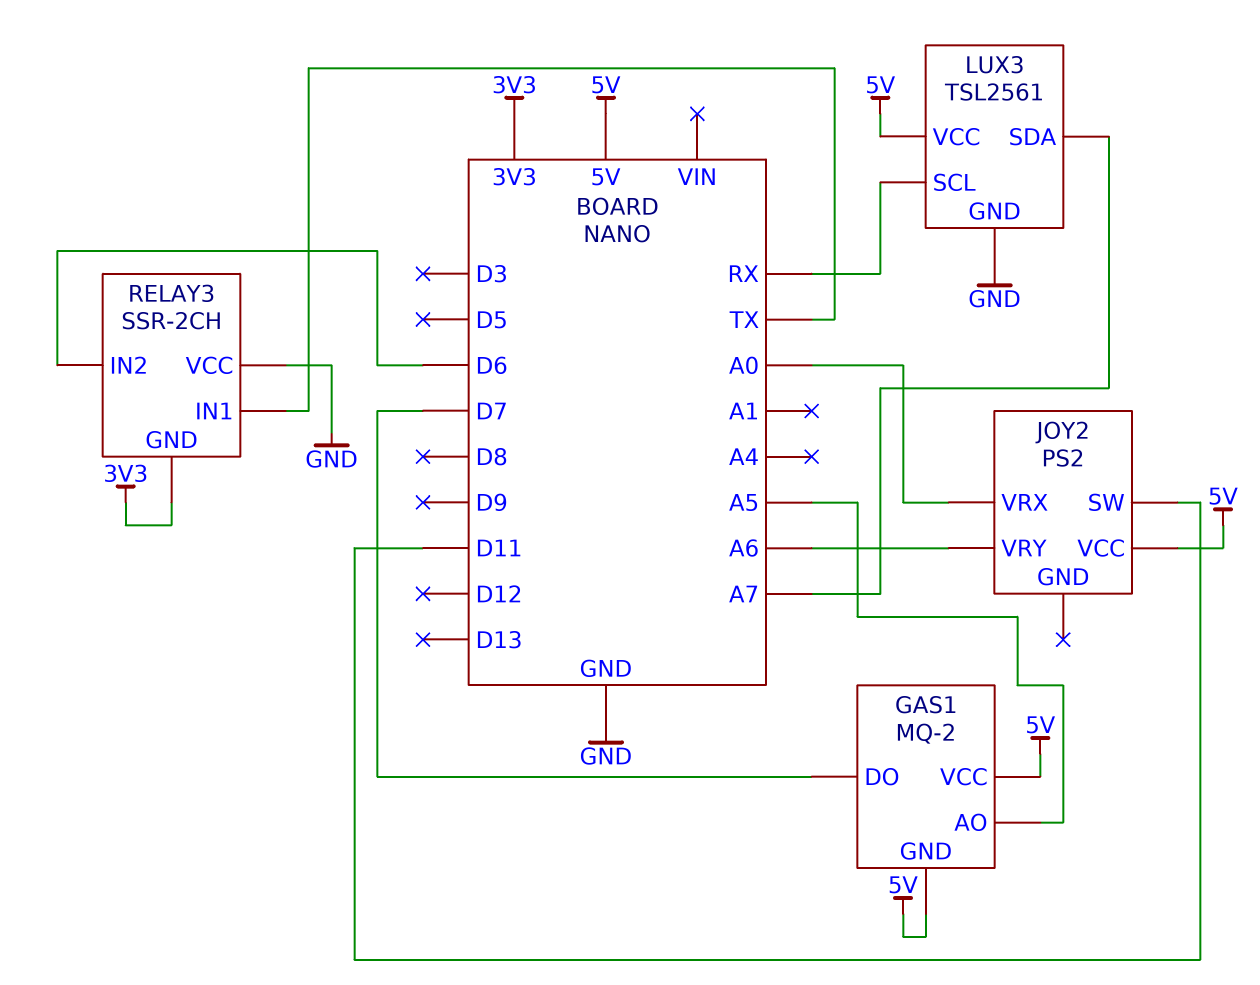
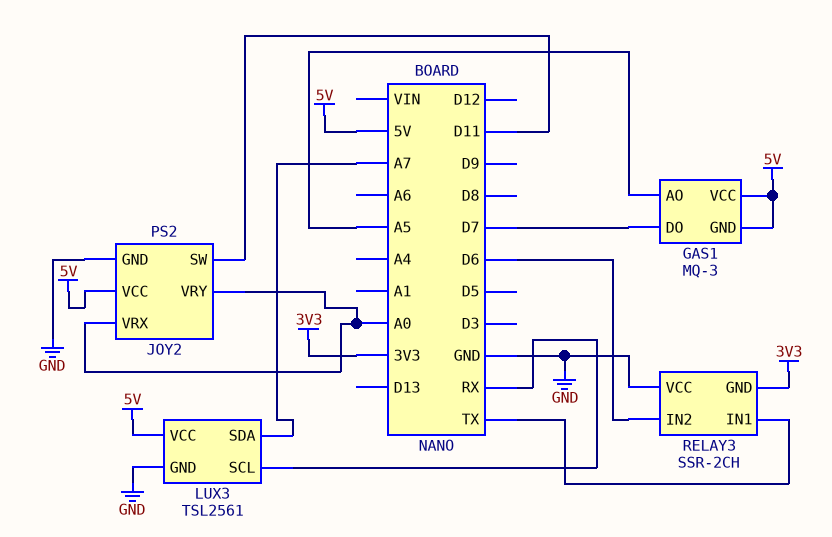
GAS1: MQ-2 -> MQ-3
JOY2 pin GND: none -> GND
JOY2 pin VRY: A6 -> A0

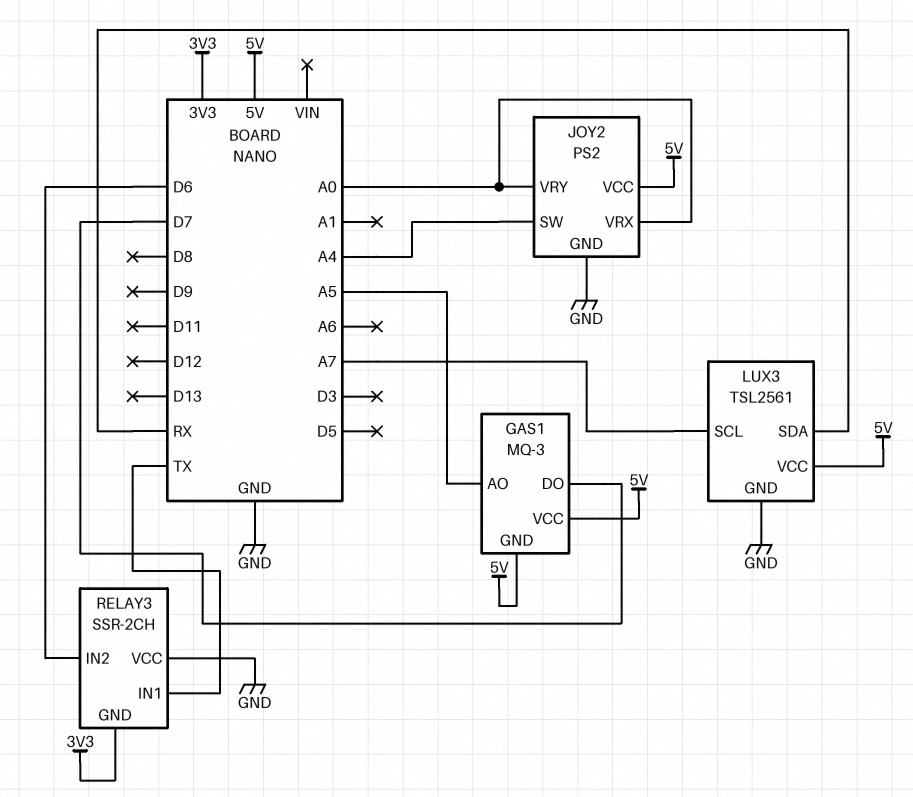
JOY2 pin SW: D11 -> A4
LUX3 pin SCL: RX -> A7
LUX3 pin SDA: A7 -> RX

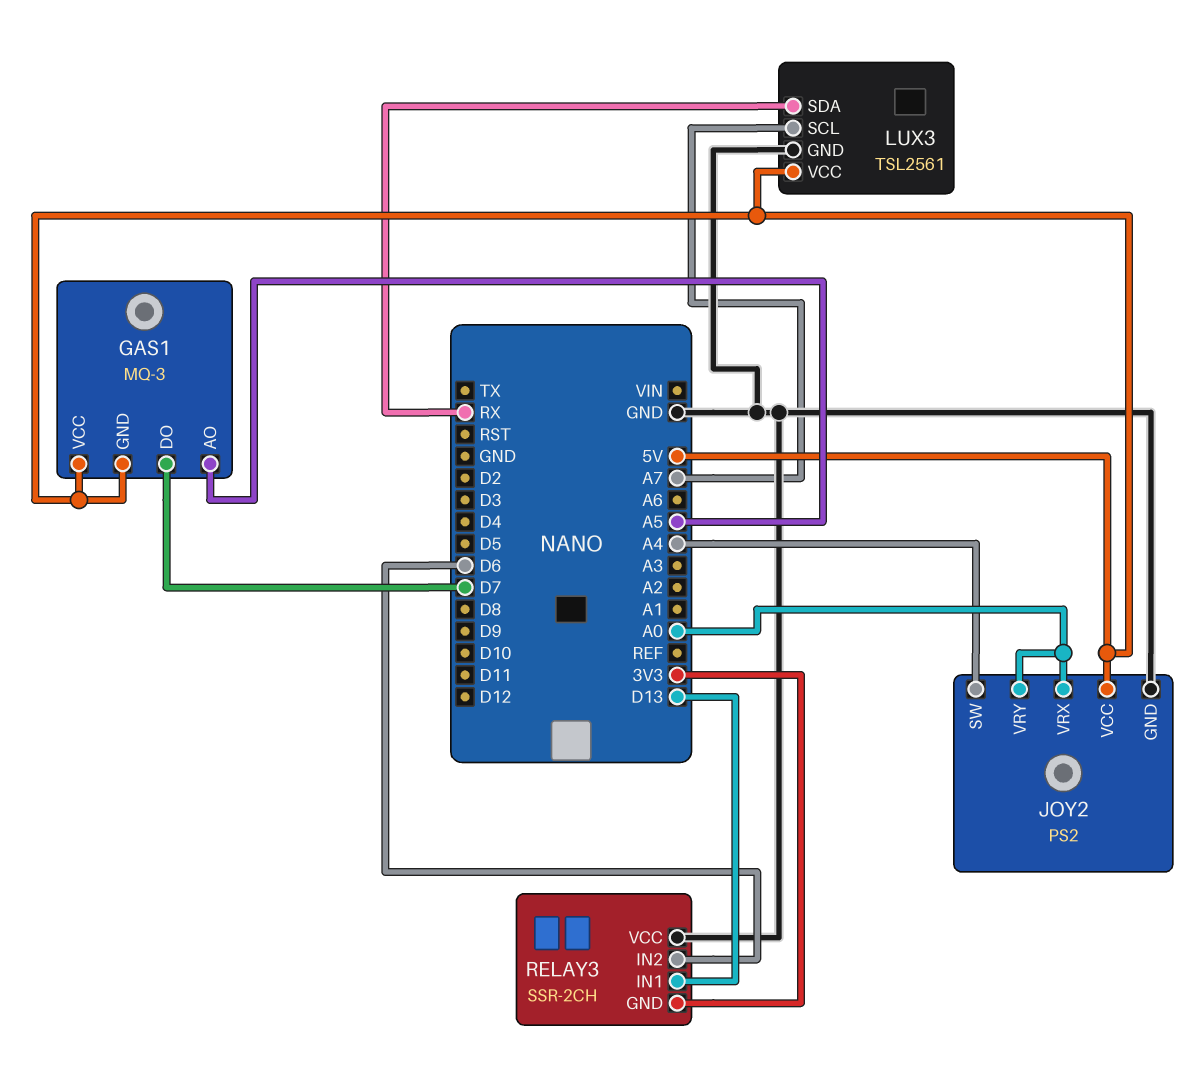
RELAY3 pin IN1: TX -> D13

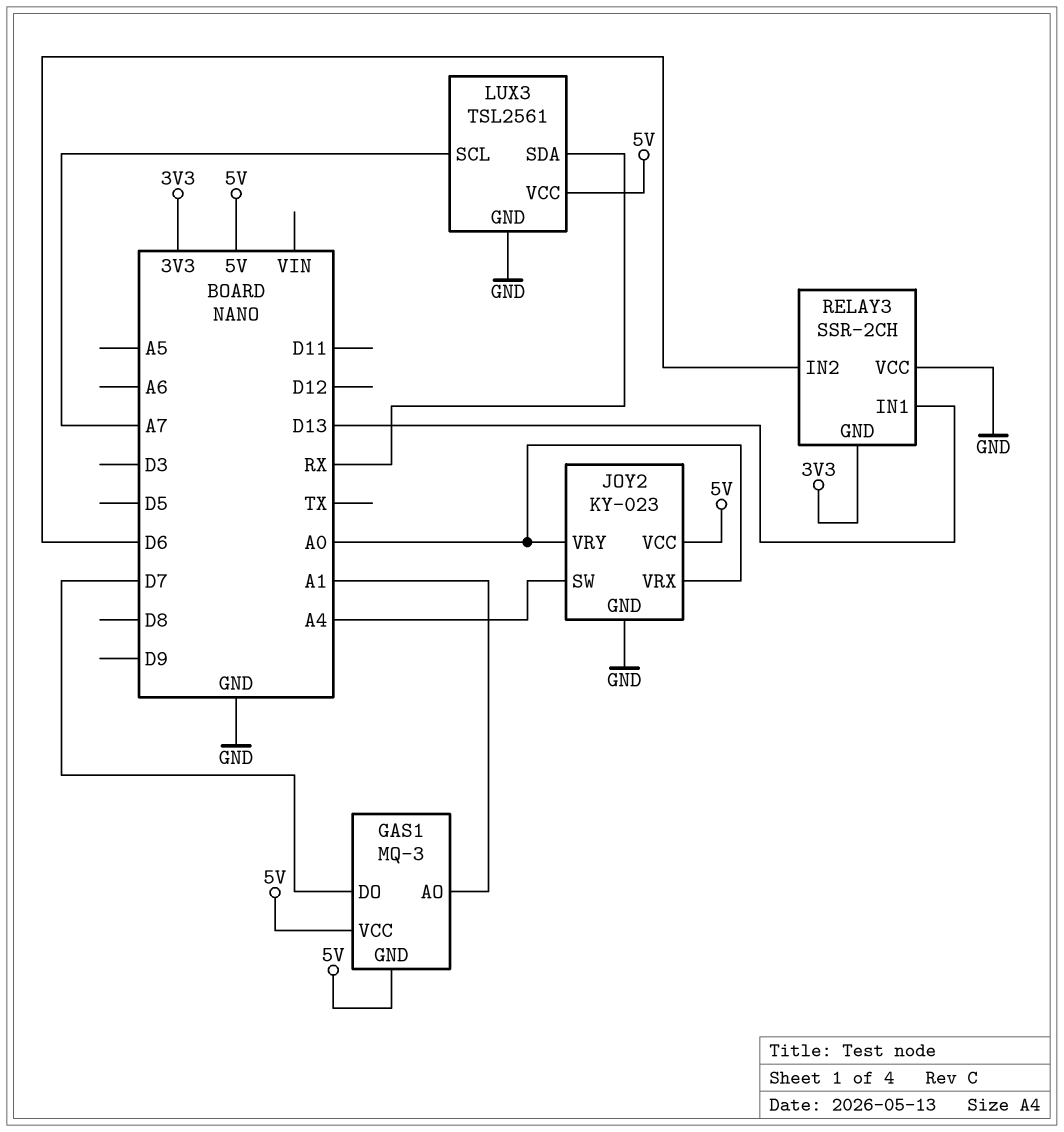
GAS1 pin AO: A5 -> A1
JOY2: PS2 -> KY-023

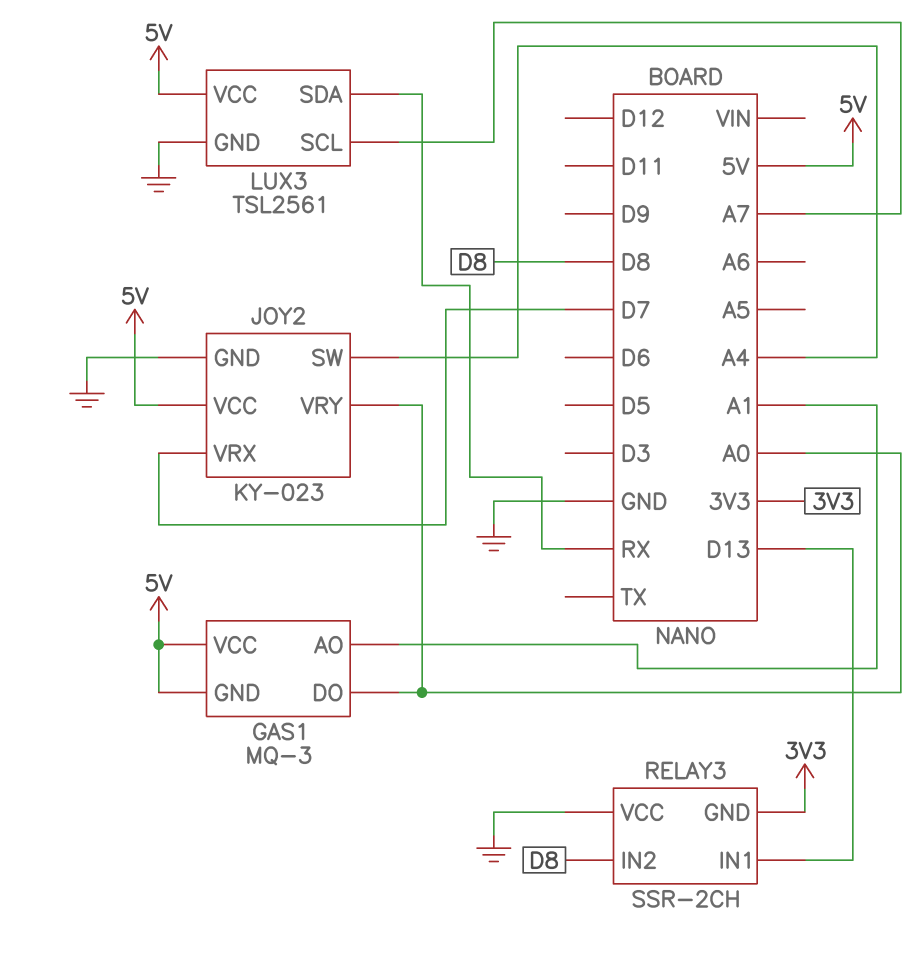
GAS1 pin DO: D7 -> A0
JOY2 pin VRX: A0 -> D7
RELAY3 pin IN2: D6 -> D8

